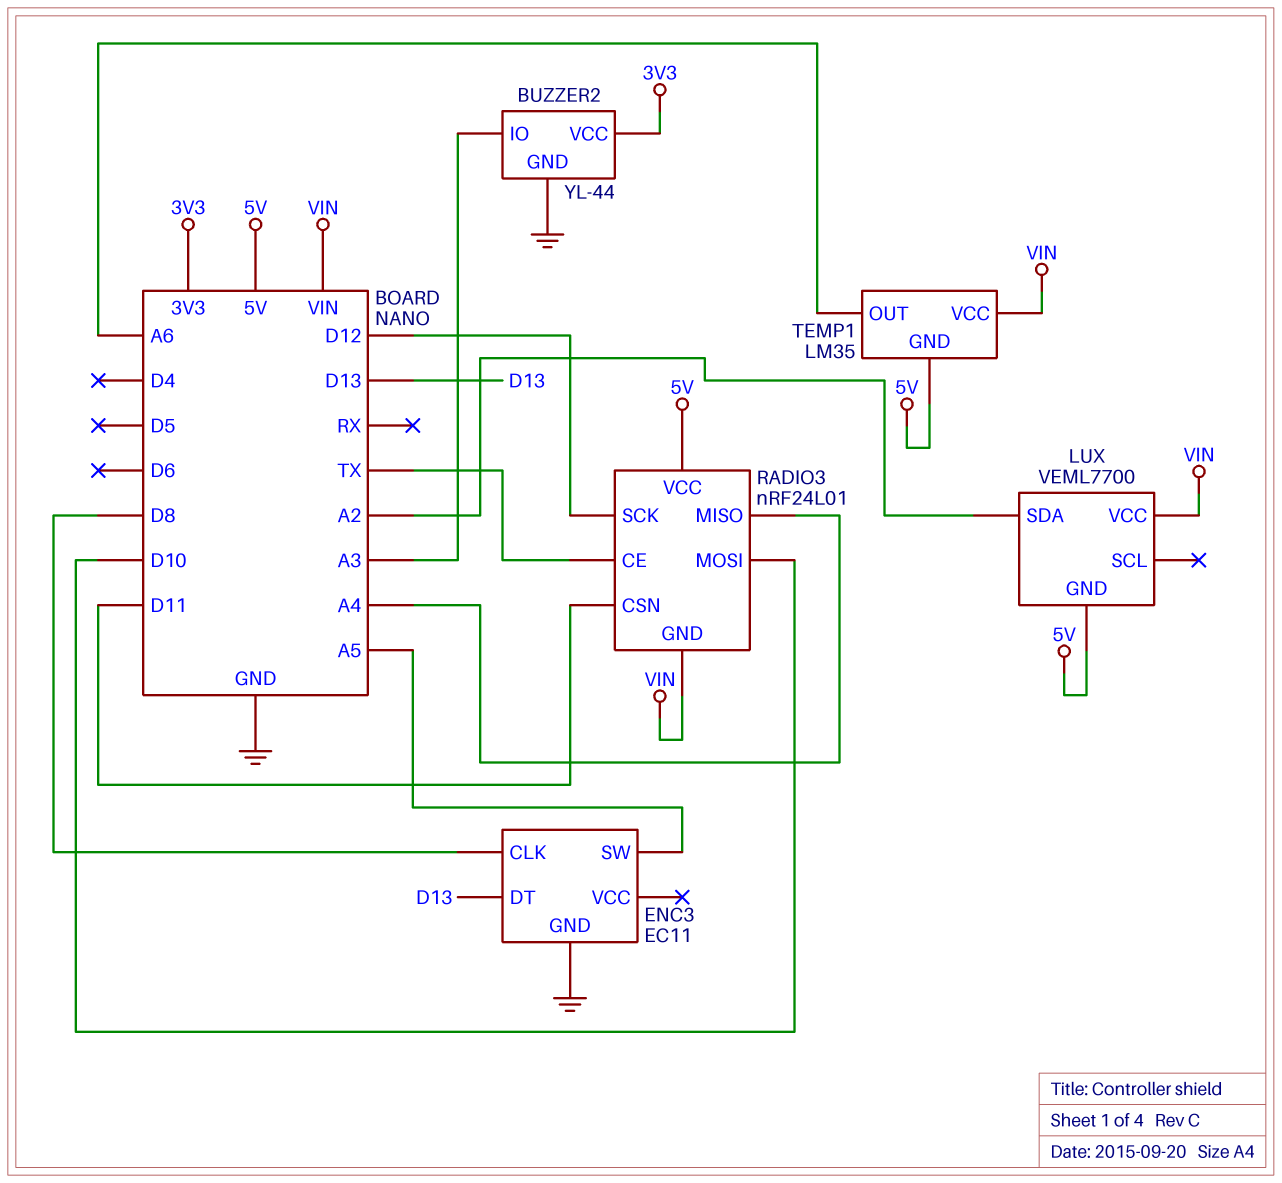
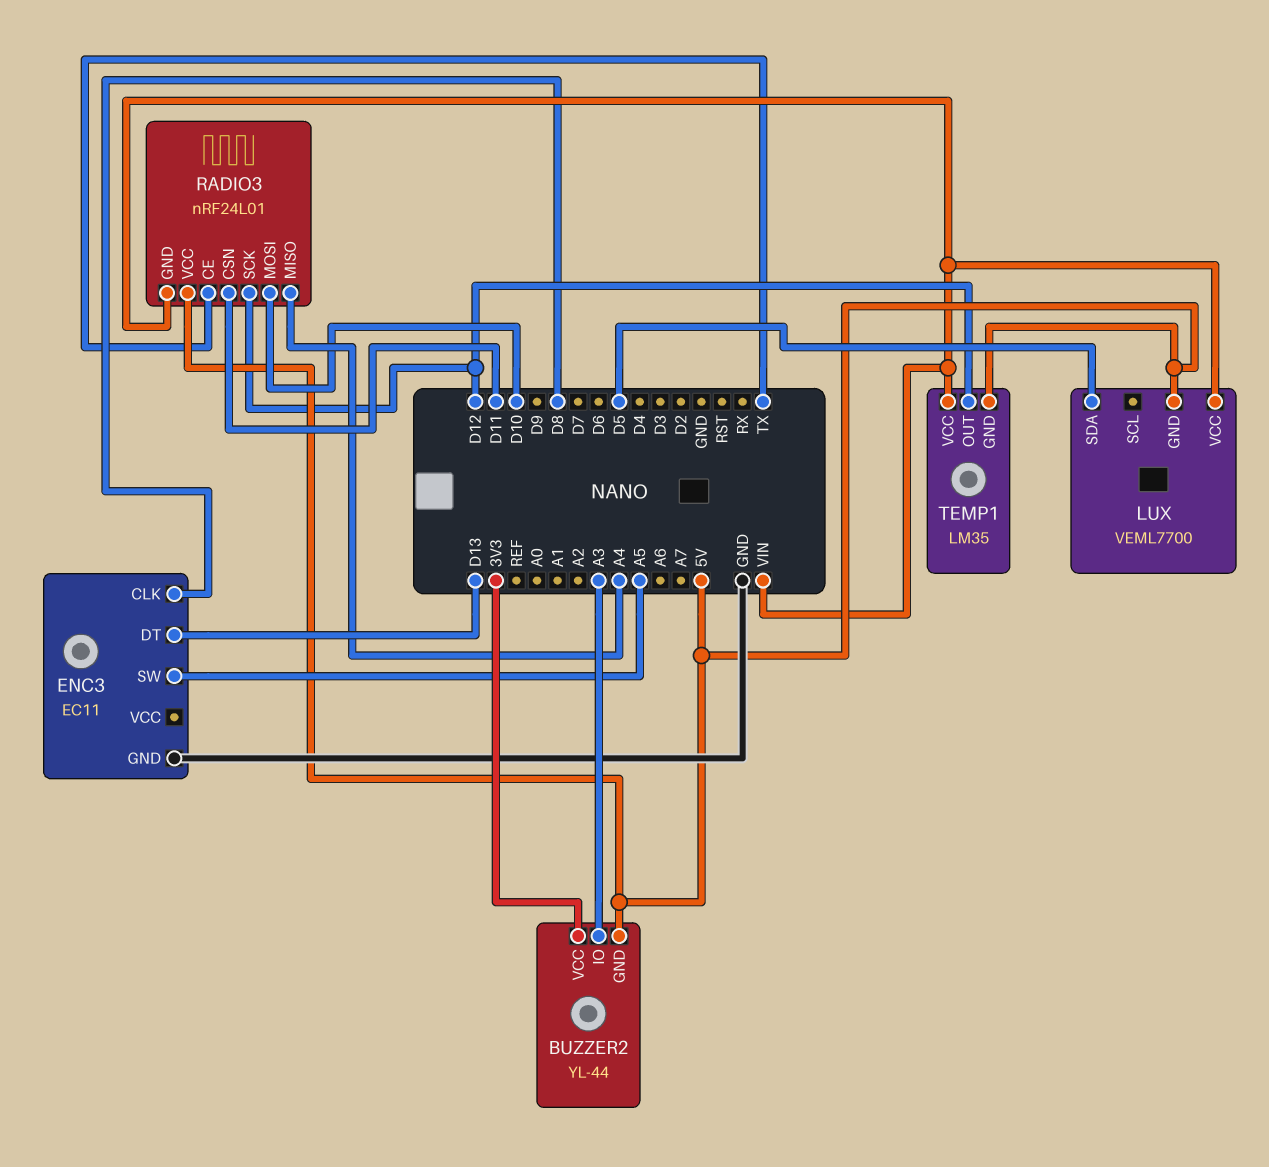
BUZZER2 pin GND: GND -> 5V
LUX pin SDA: A2 -> D5
TEMP1 pin OUT: A6 -> D12

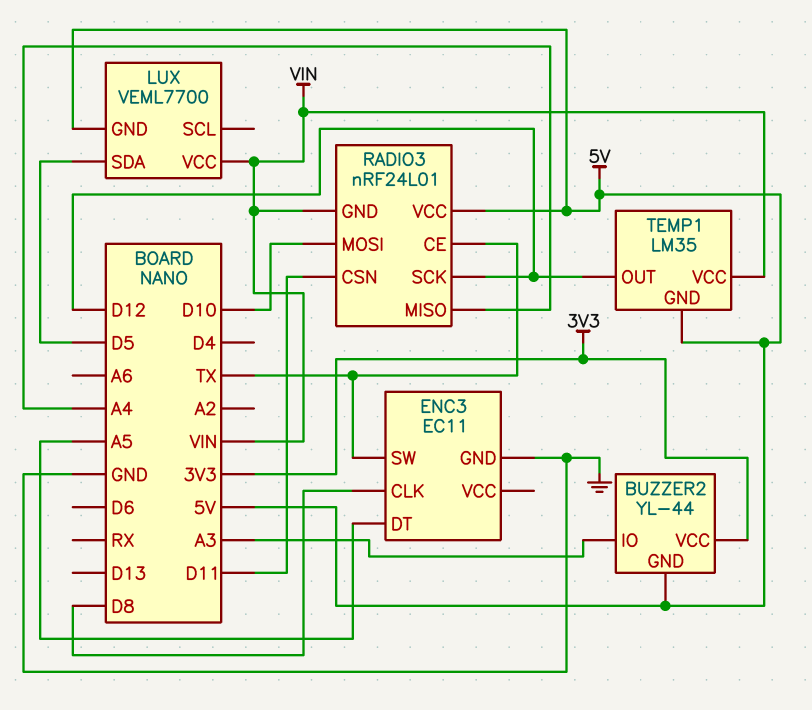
ENC3 pin DT: D13 -> A5
ENC3 pin SW: A5 -> TX

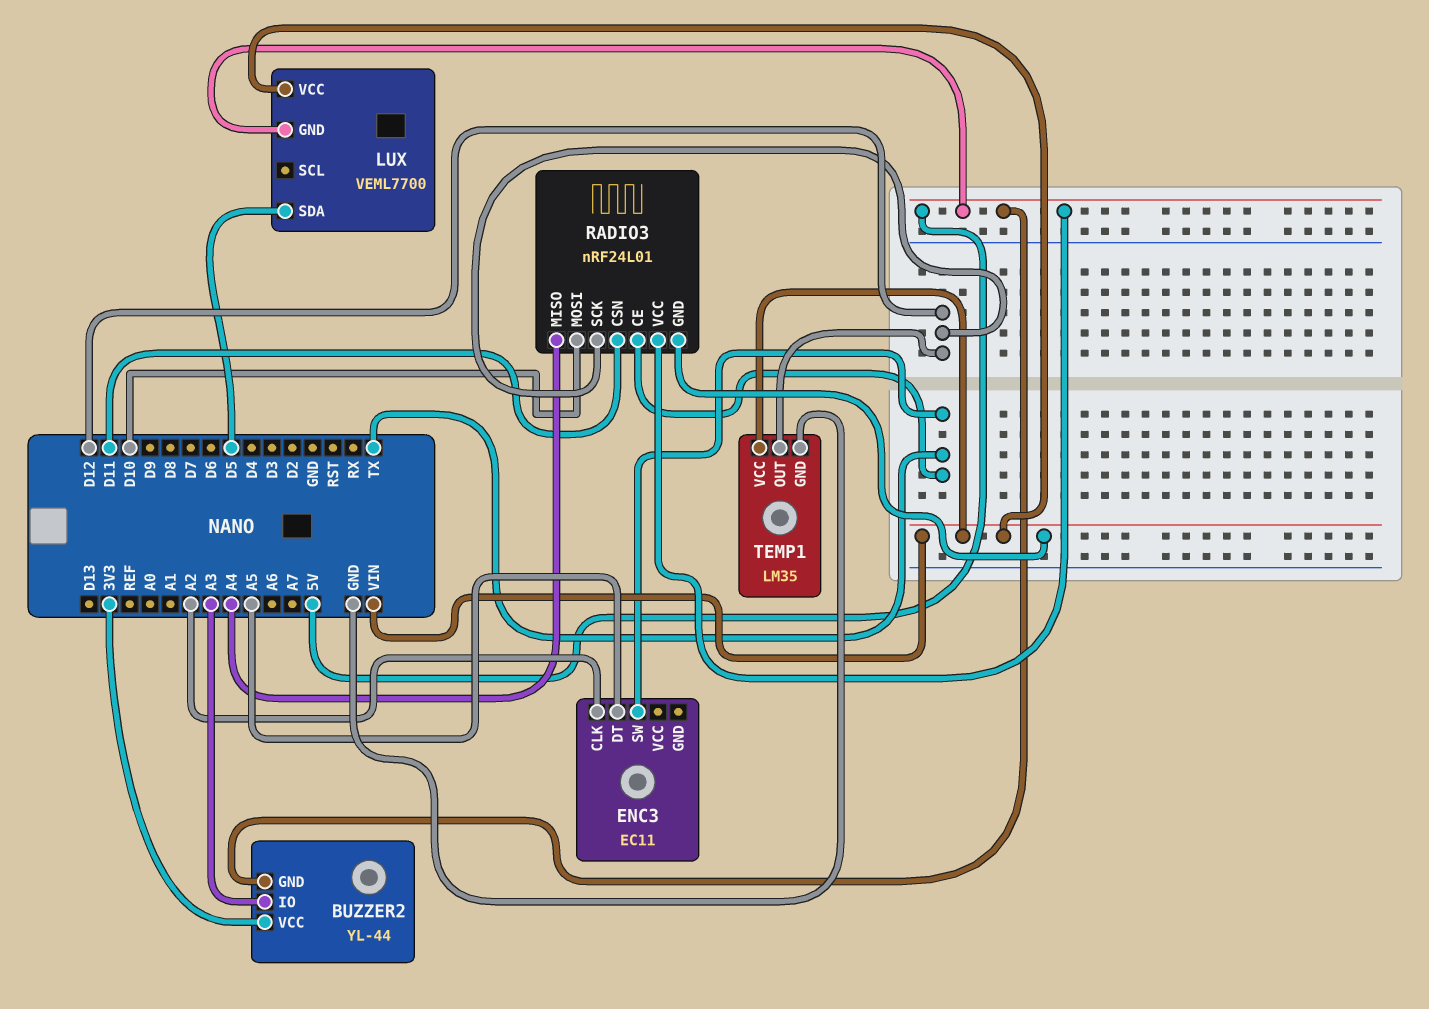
ENC3 pin CLK: D8 -> A2
ENC3 pin GND: GND -> none
TEMP1 pin GND: 5V -> GND

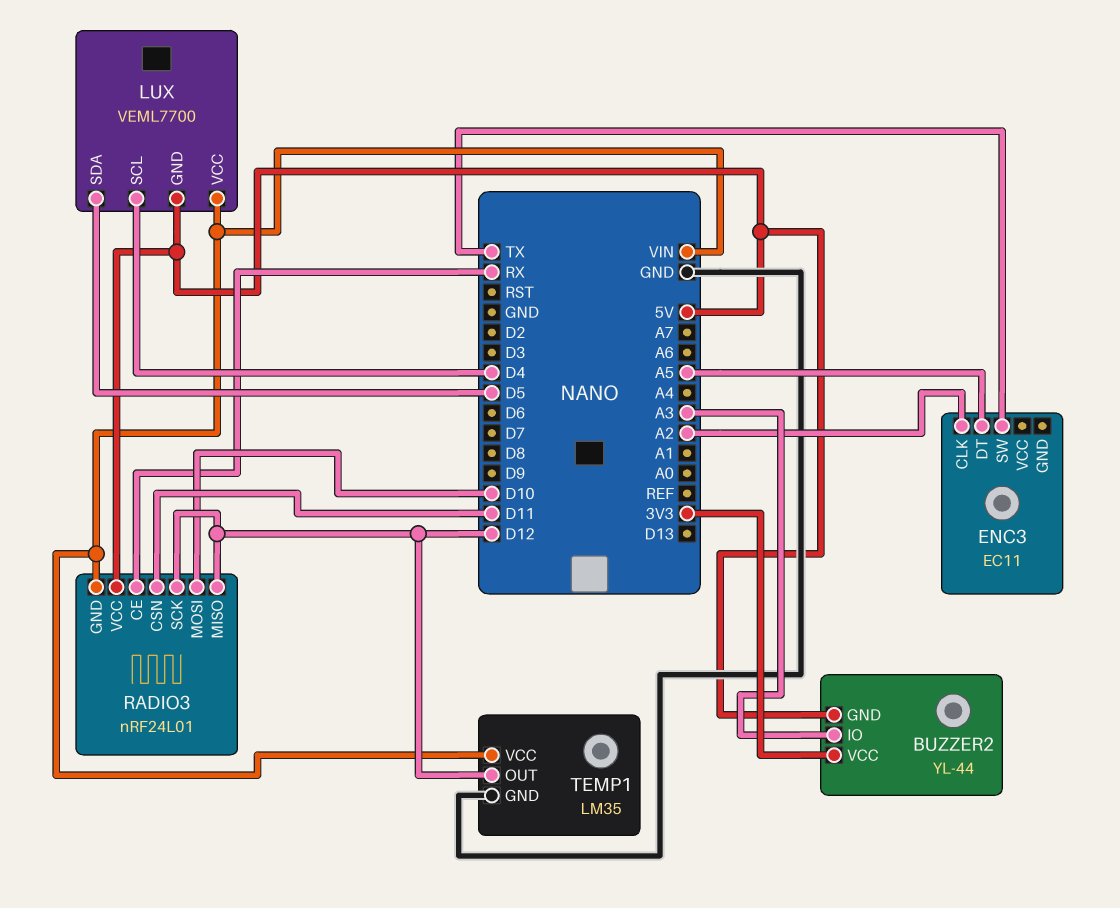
LUX pin SCL: none -> D4
RADIO3 pin CE: TX -> RX
RADIO3 pin MISO: A4 -> D12

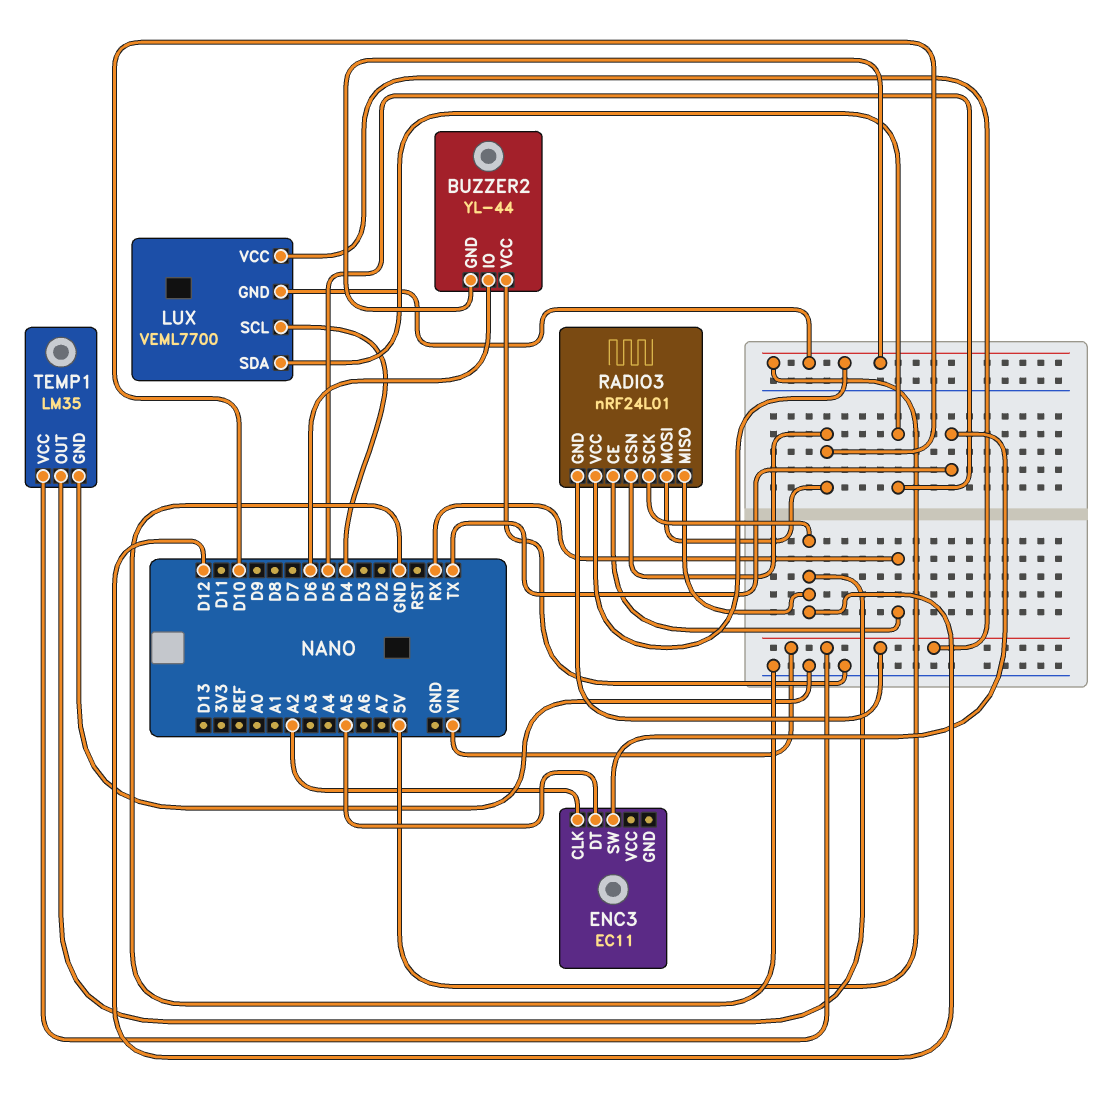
BUZZER2 pin IO: A3 -> D6
BUZZER2 pin VCC: 3V3 -> GND
RADIO3 pin CSN: D11 -> D10

